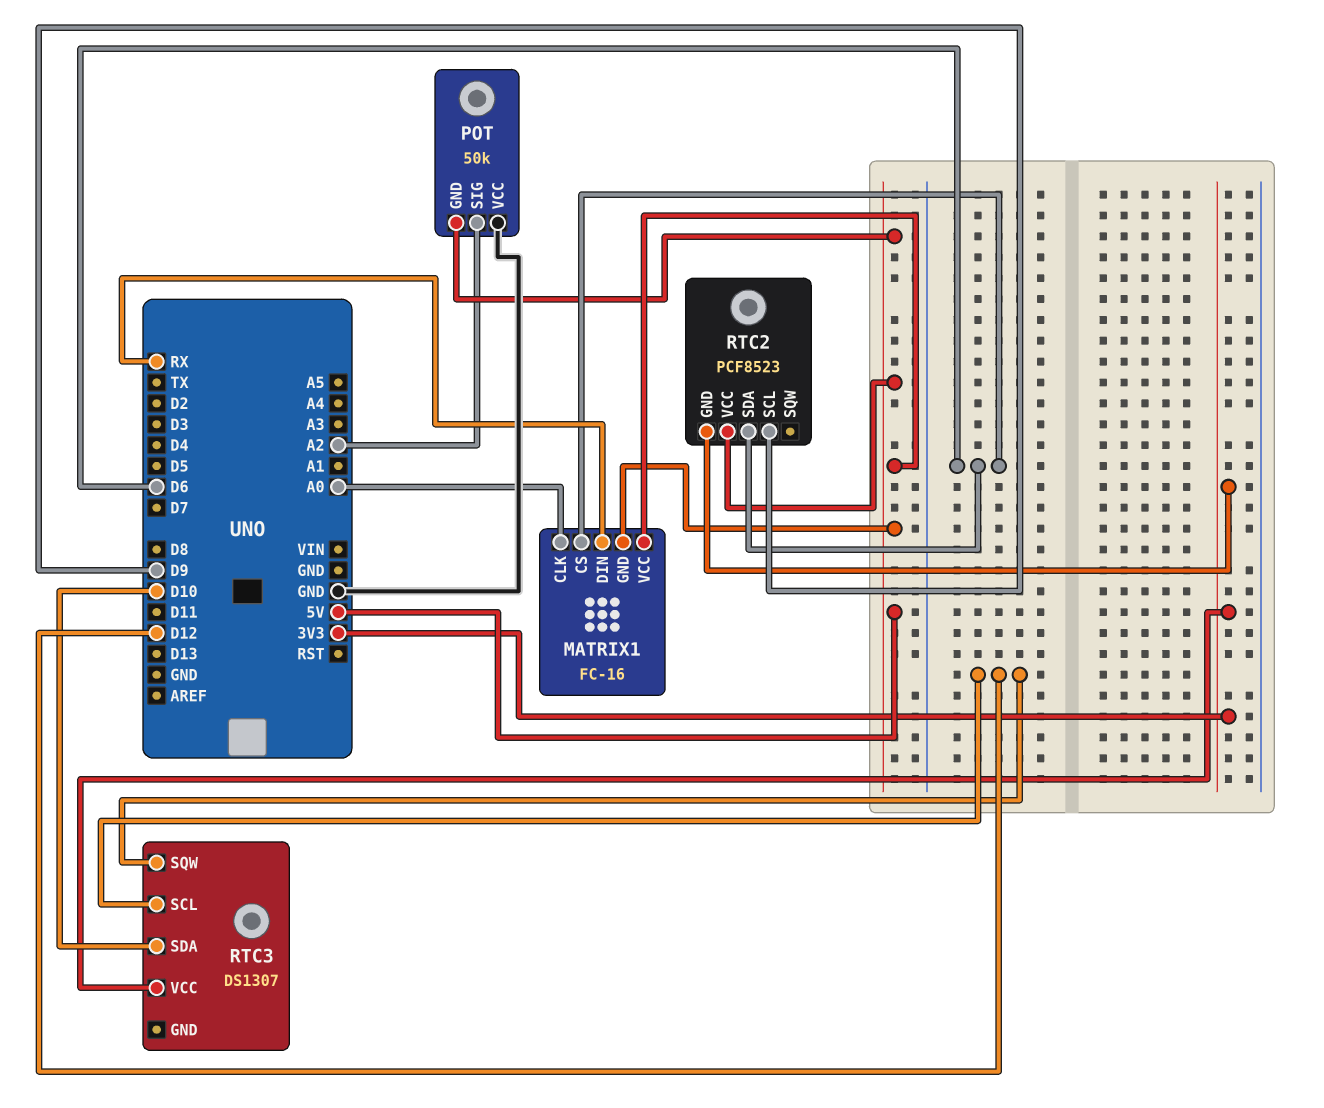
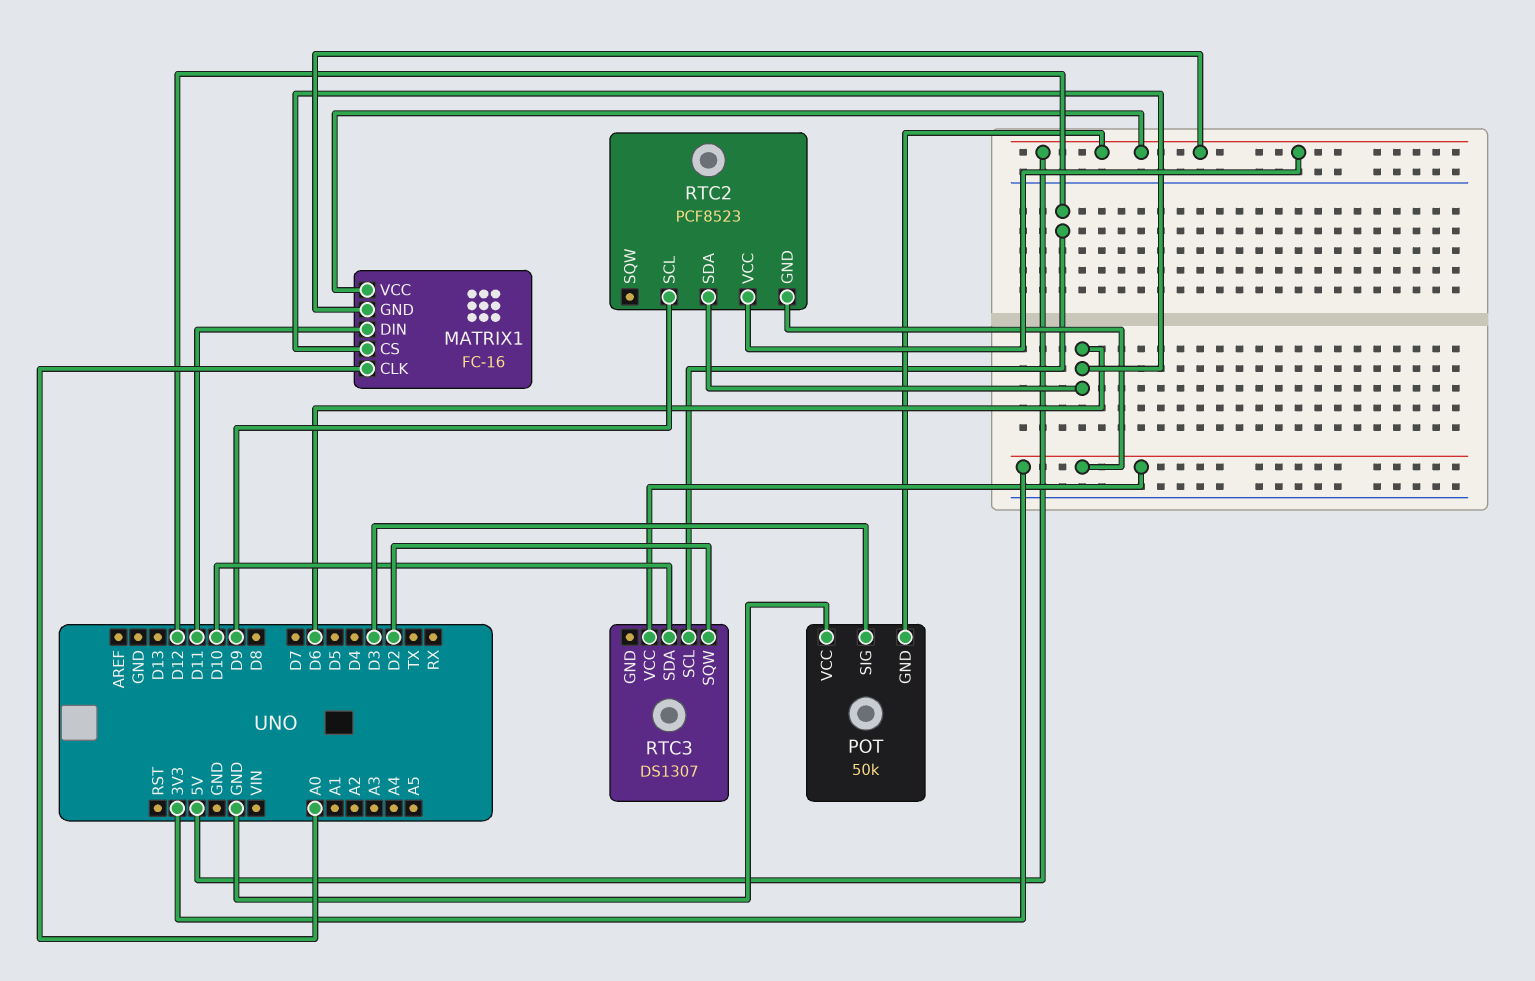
MATRIX1 pin DIN: RX -> D11
POT pin SIG: A2 -> D3
RTC3 pin SQW: D12 -> D2

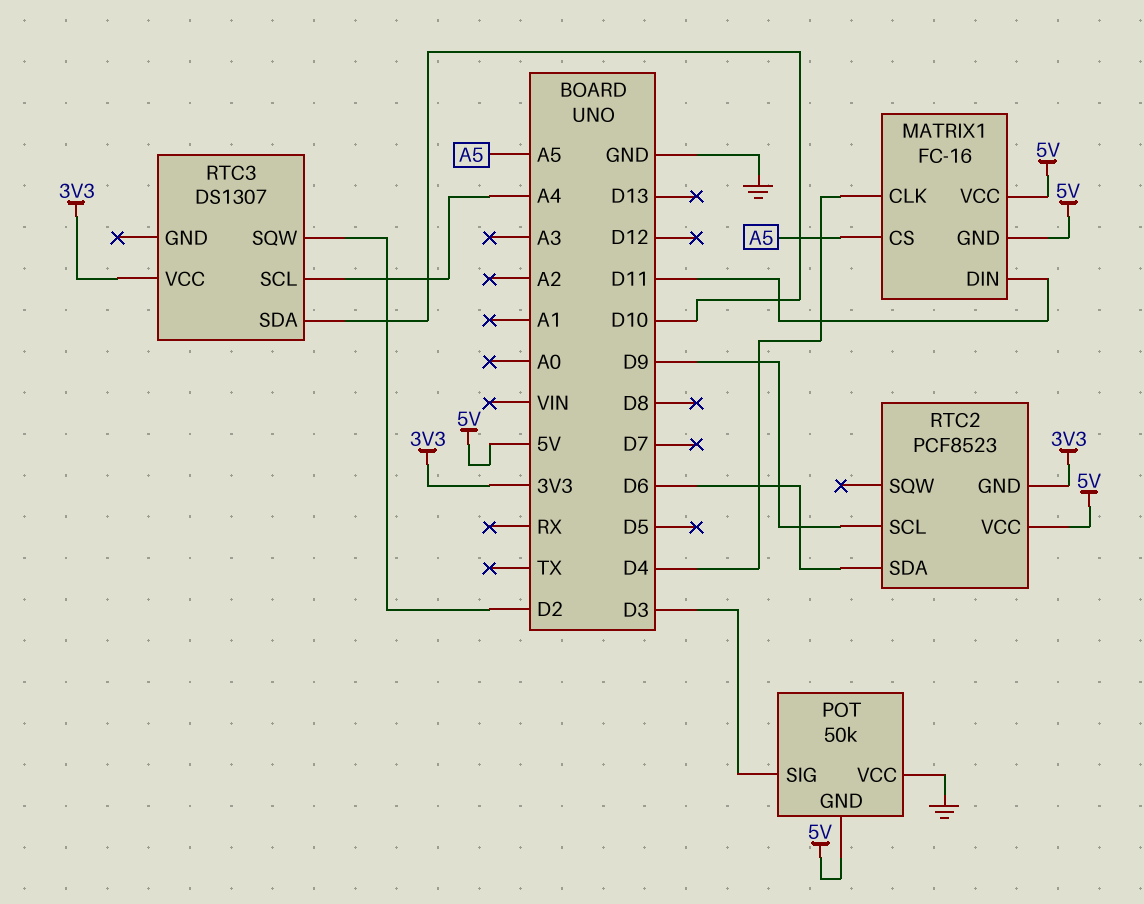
MATRIX1 pin CLK: A0 -> D4
MATRIX1 pin CS: D6 -> A5
RTC3 pin SCL: D12 -> A4

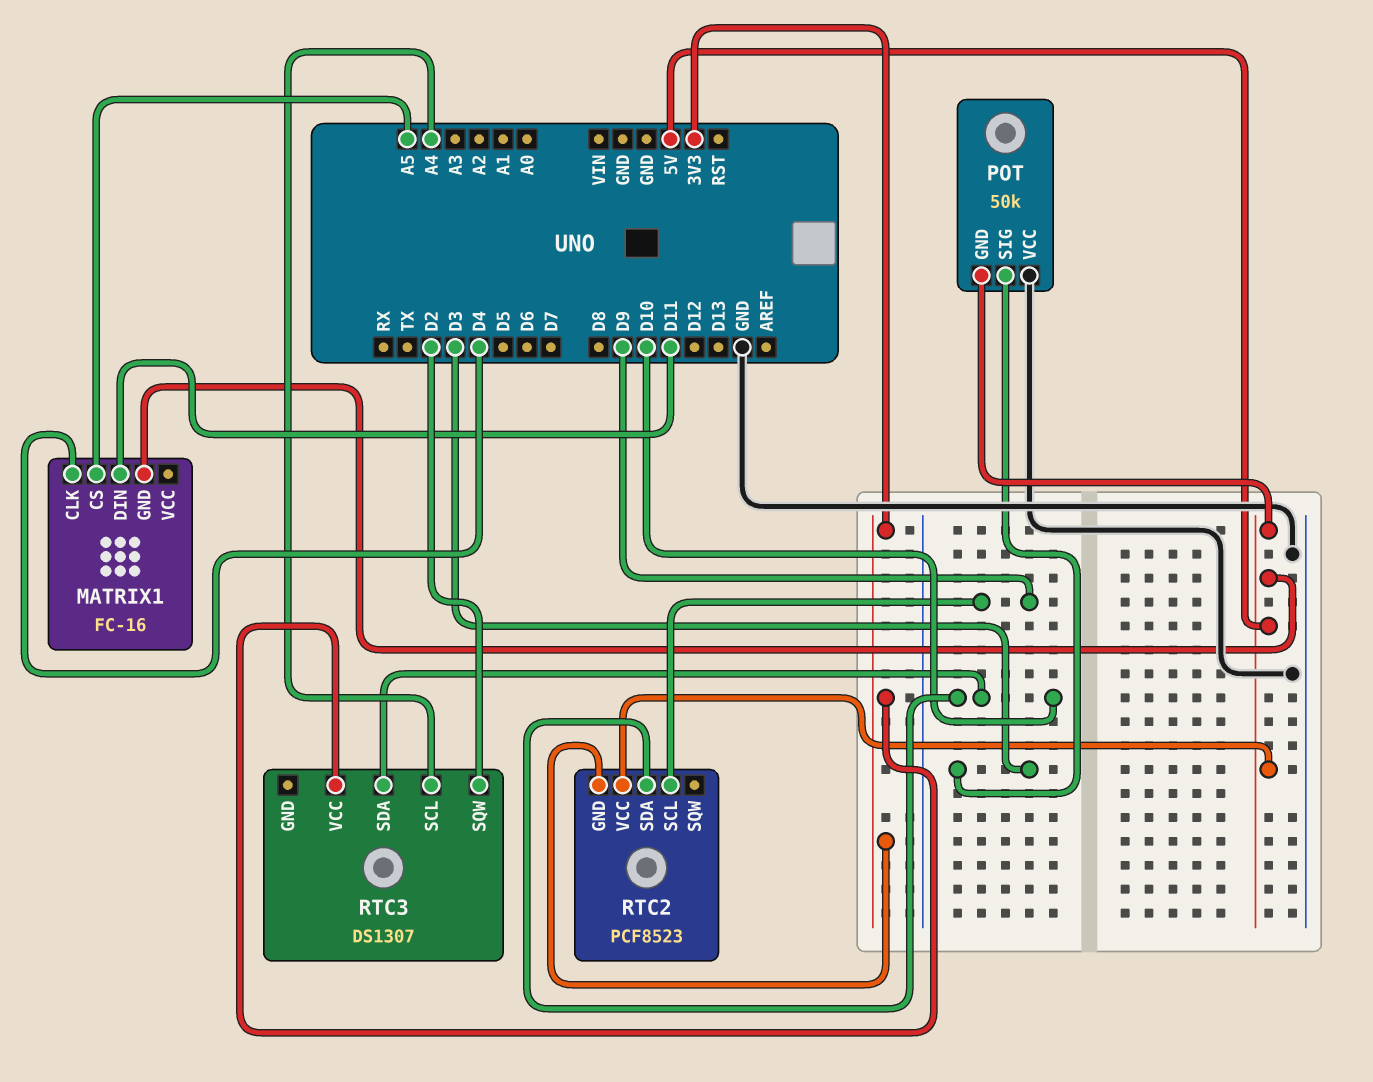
MATRIX1 pin VCC: 5V -> none
RTC2 pin SDA: D6 -> D10

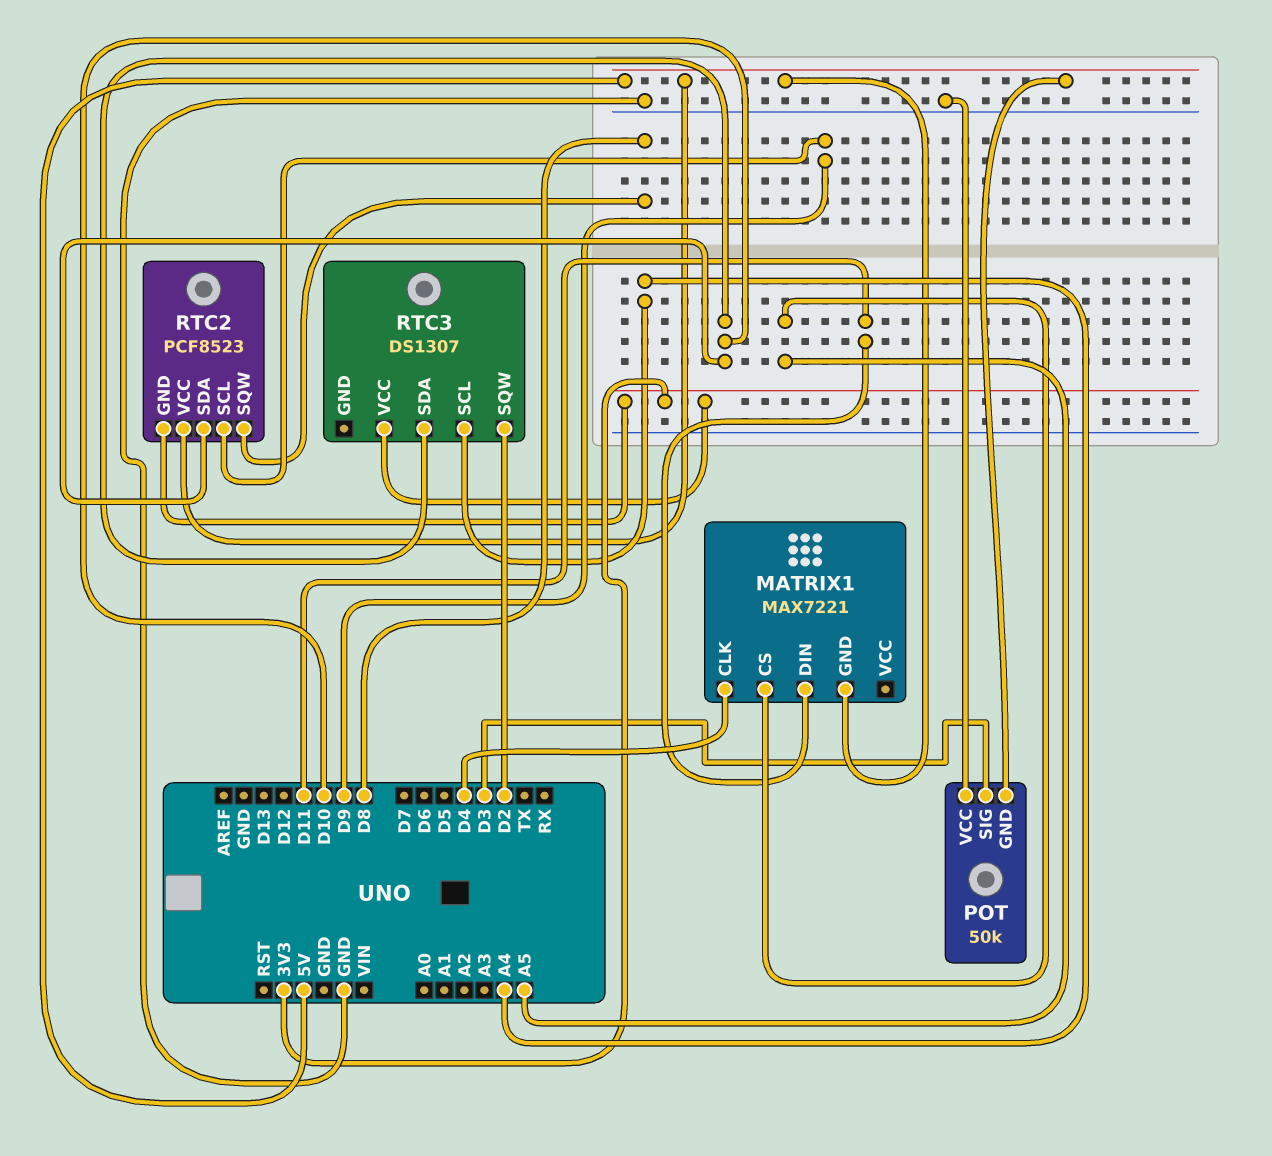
MATRIX1: FC-16 -> MAX7221
RTC2 pin SQW: none -> D8

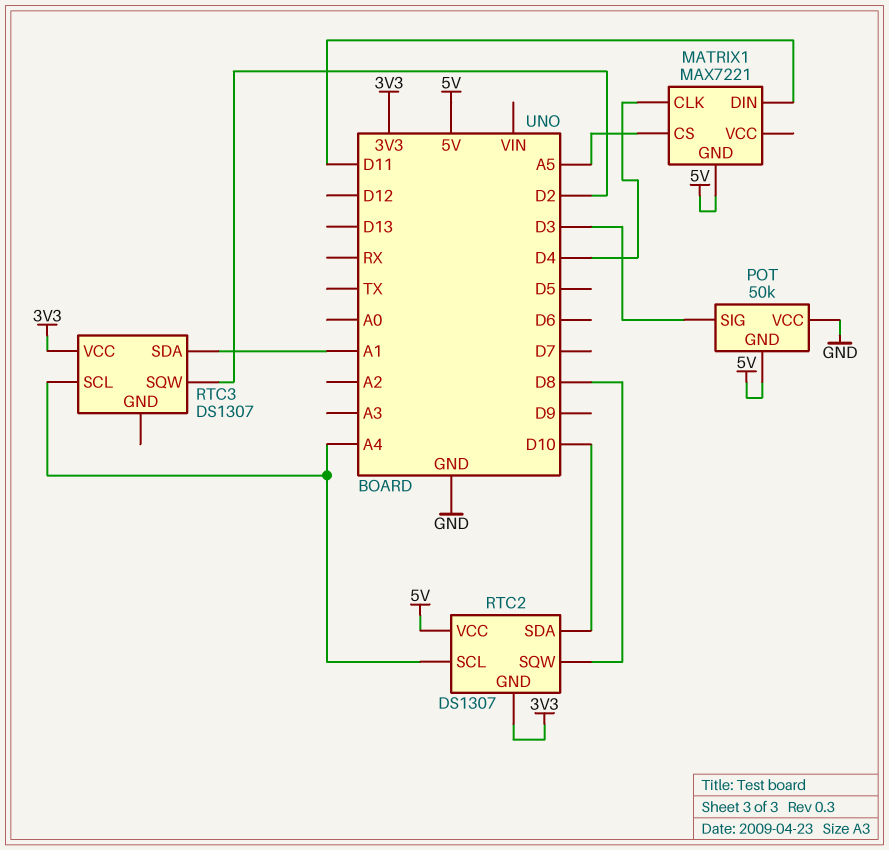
RTC2: PCF8523 -> DS1307
RTC2 pin SCL: D9 -> A4
RTC3 pin SDA: D10 -> A1

